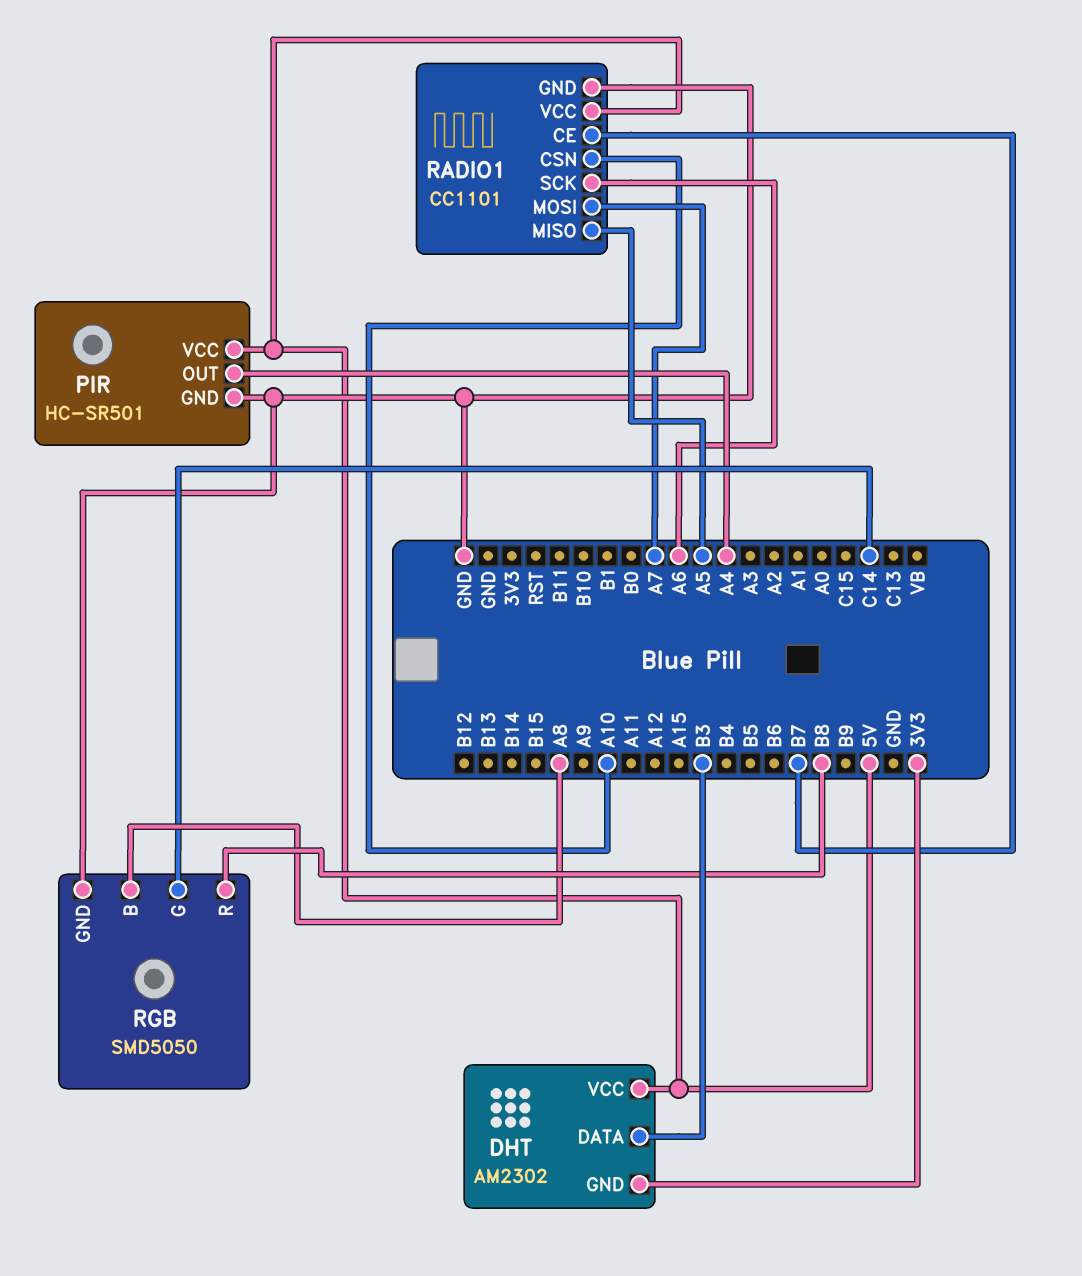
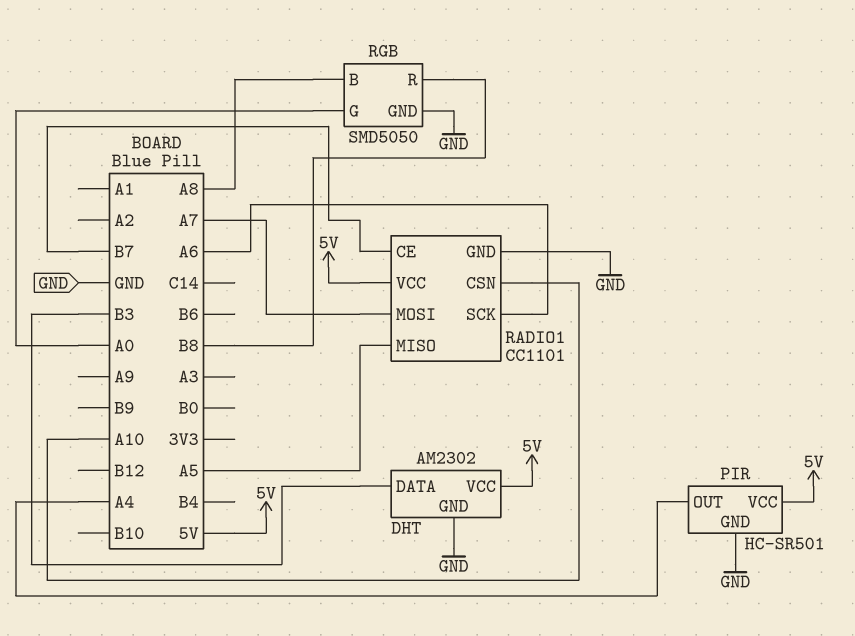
DHT pin GND: 3V3 -> GND
RGB pin G: C14 -> A0

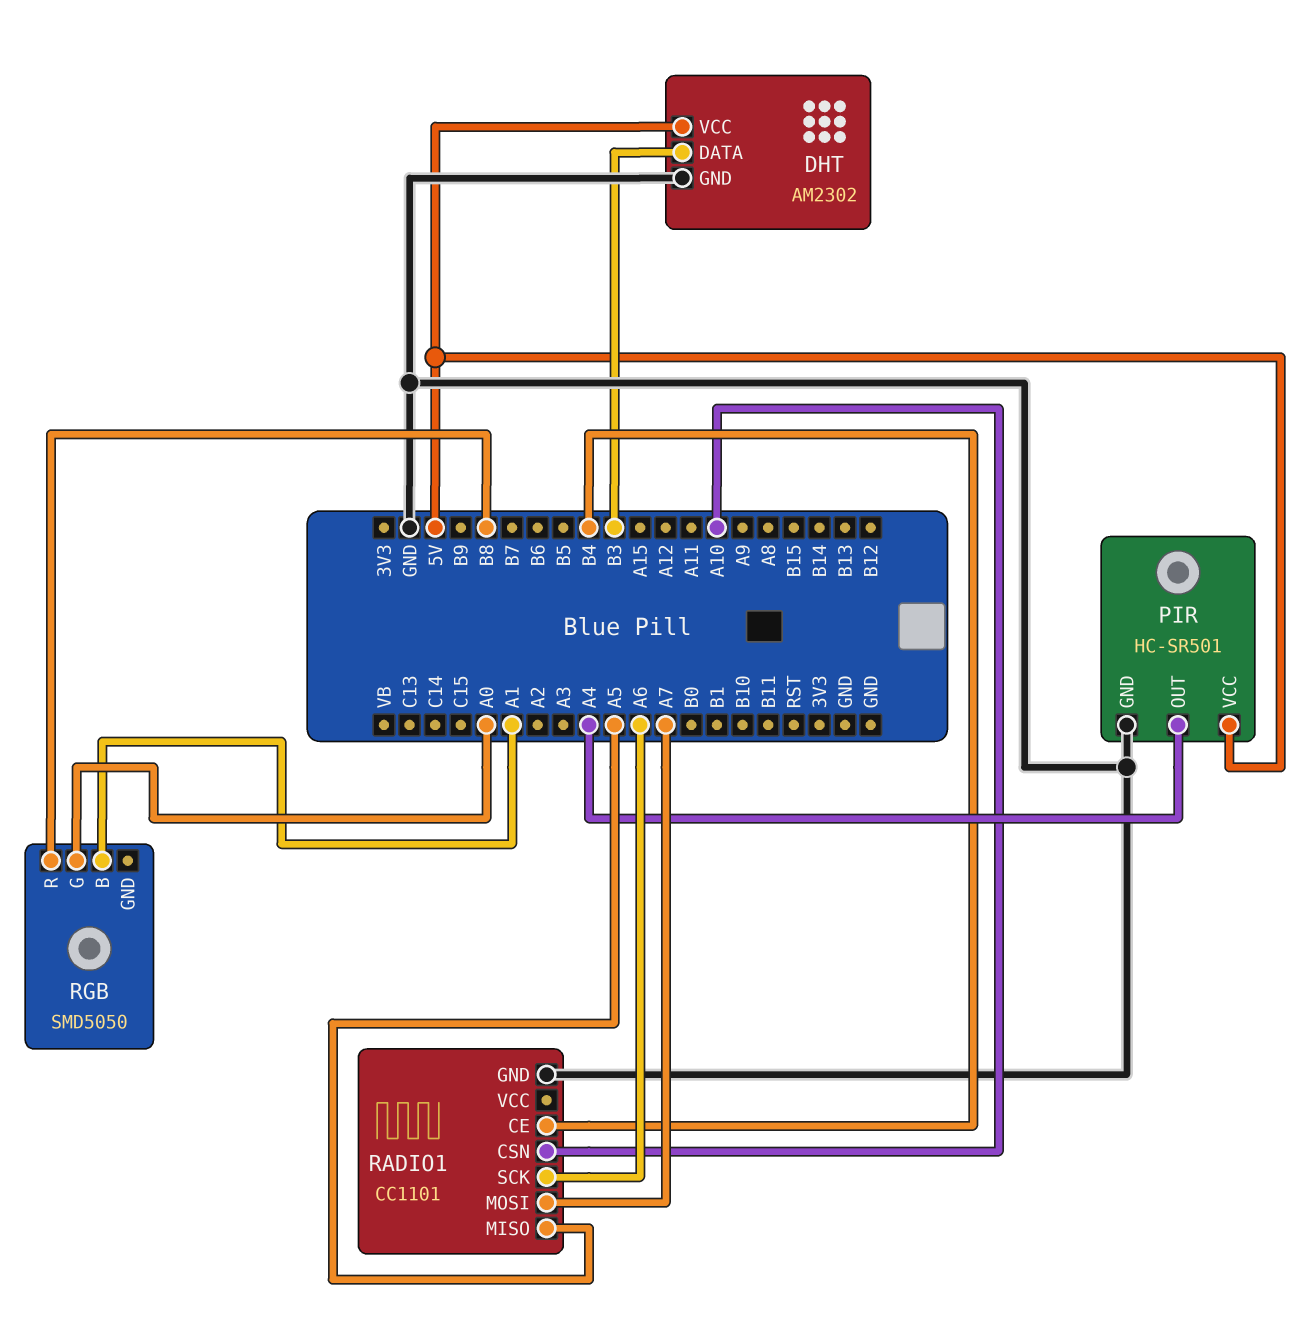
RADIO1 pin CE: B7 -> B4
RADIO1 pin VCC: 5V -> none
RGB pin B: A8 -> A1
RGB pin GND: GND -> none

